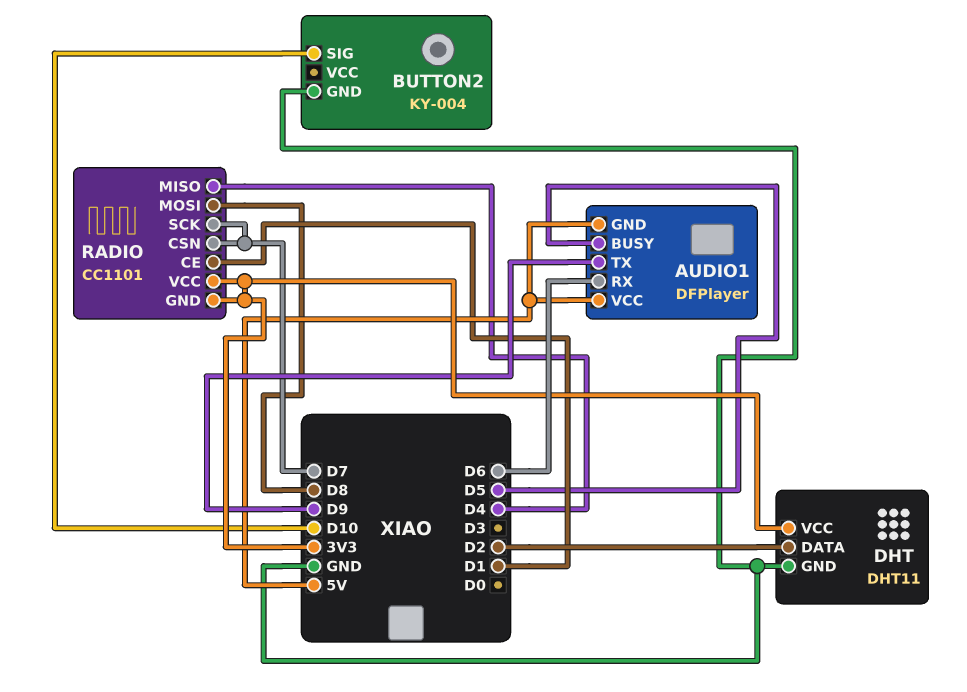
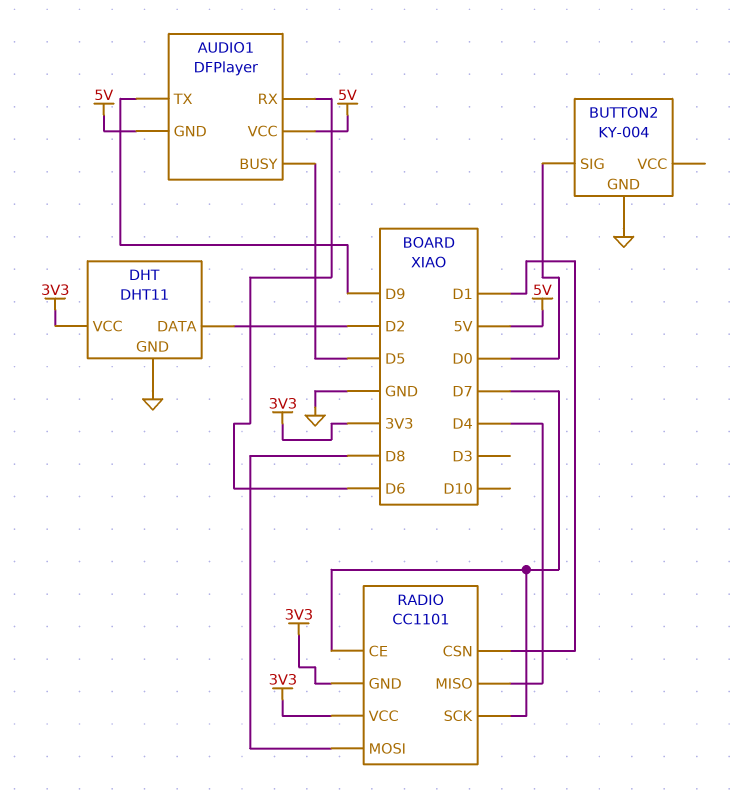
BUTTON2 pin SIG: D10 -> D0
RADIO pin CE: D1 -> D7
RADIO pin CSN: D7 -> D1

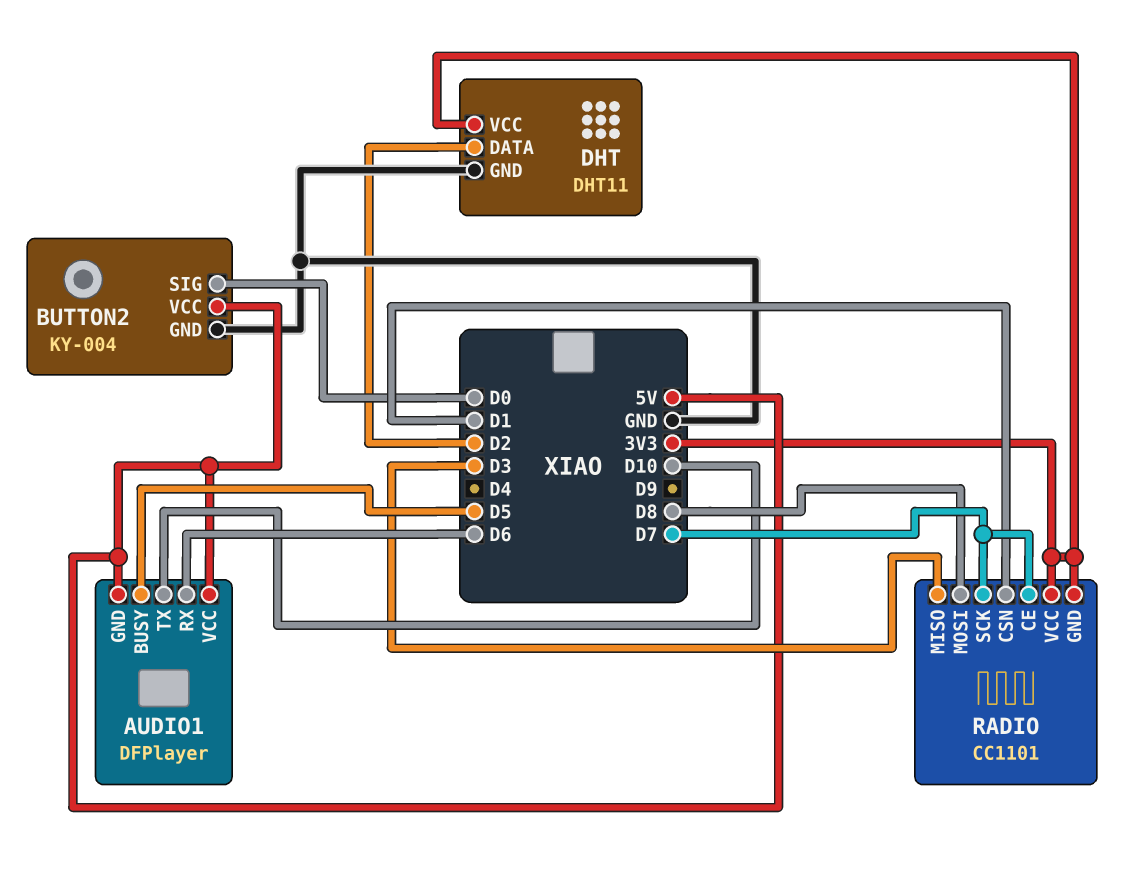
AUDIO1 pin TX: D9 -> D10
BUTTON2 pin VCC: none -> 5V
RADIO pin MISO: D4 -> D3

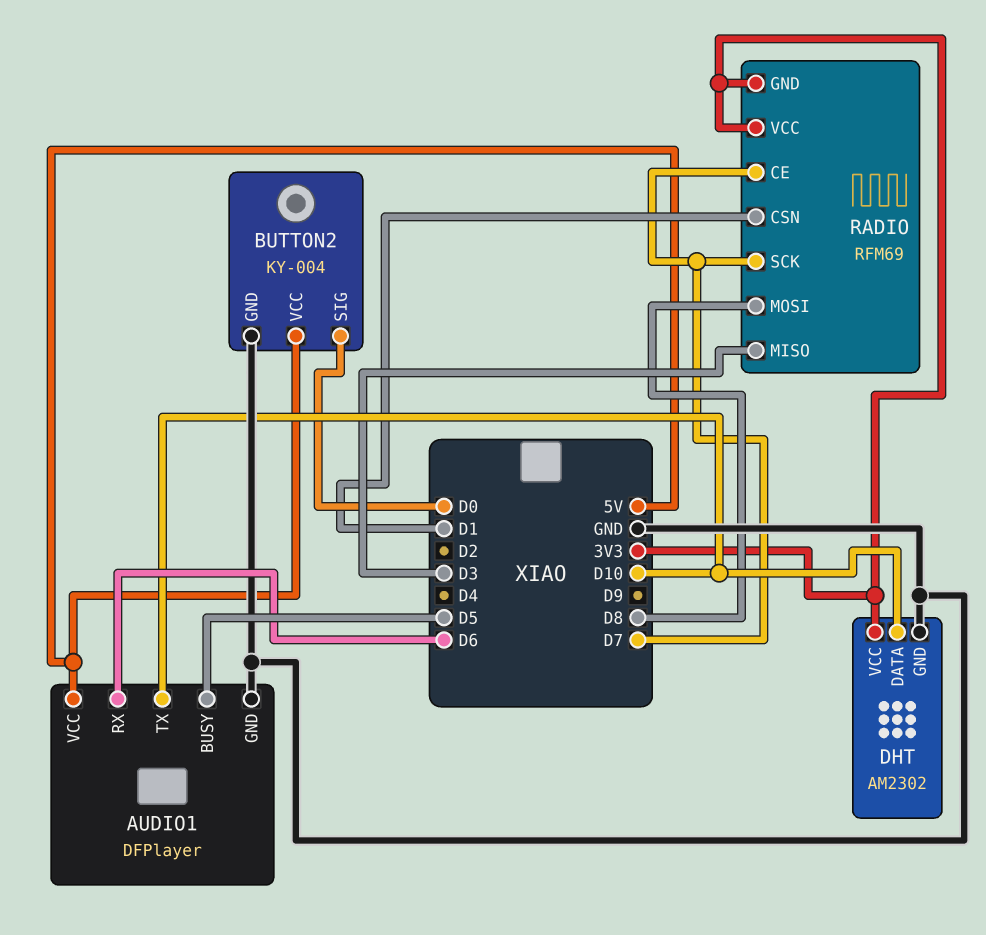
AUDIO1 pin GND: 5V -> GND
DHT: DHT11 -> AM2302
DHT pin DATA: D2 -> D10
RADIO: CC1101 -> RFM69

